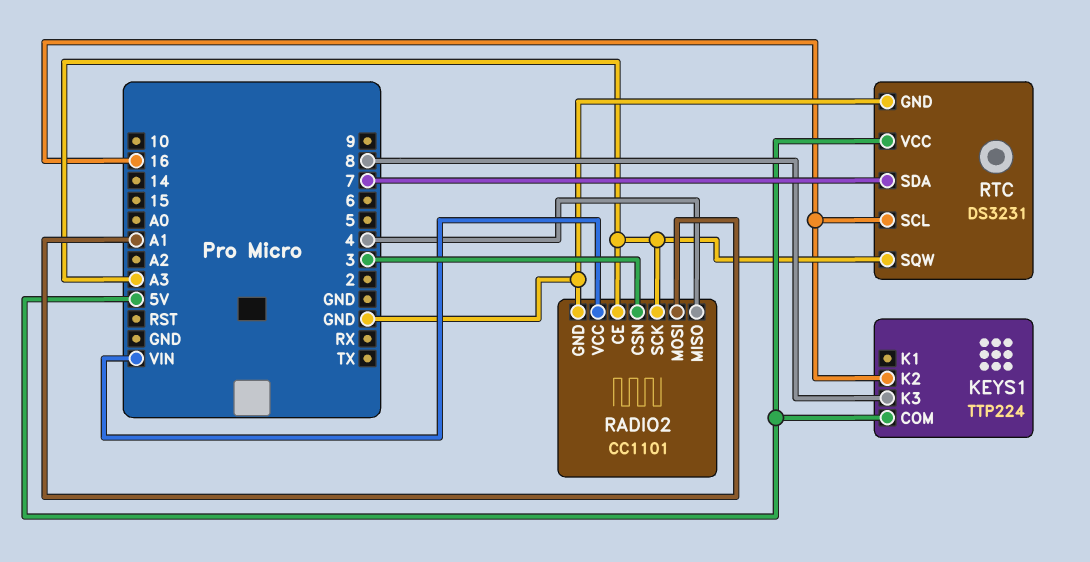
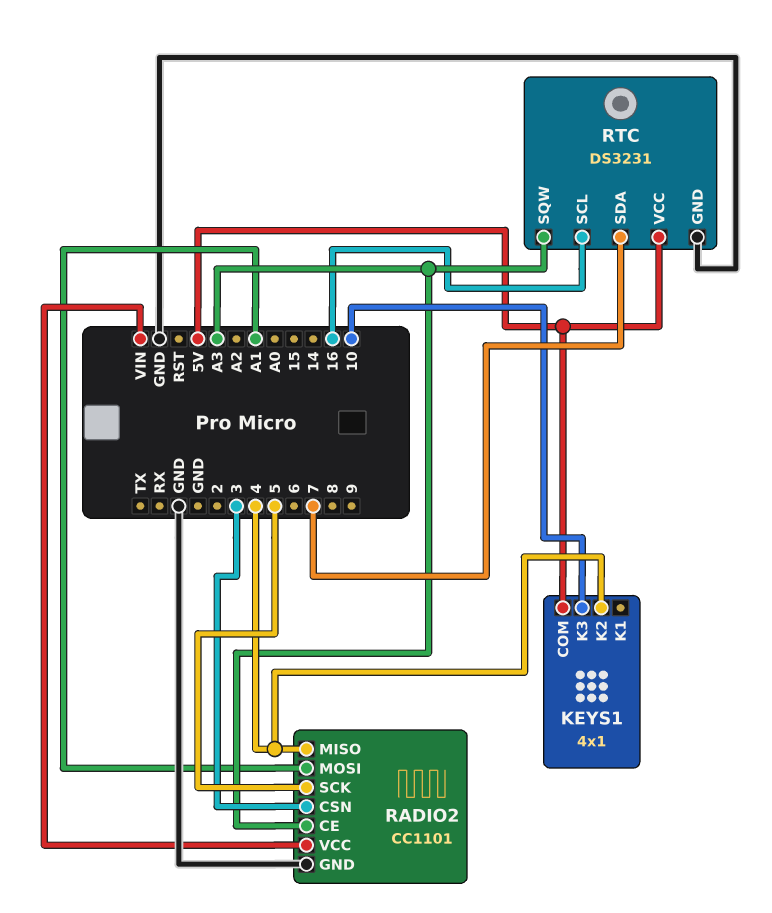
KEYS1: TTP224 -> 4x1
KEYS1 pin K2: 16 -> 4
KEYS1 pin K3: 8 -> 10
RADIO2 pin SCK: A3 -> 5

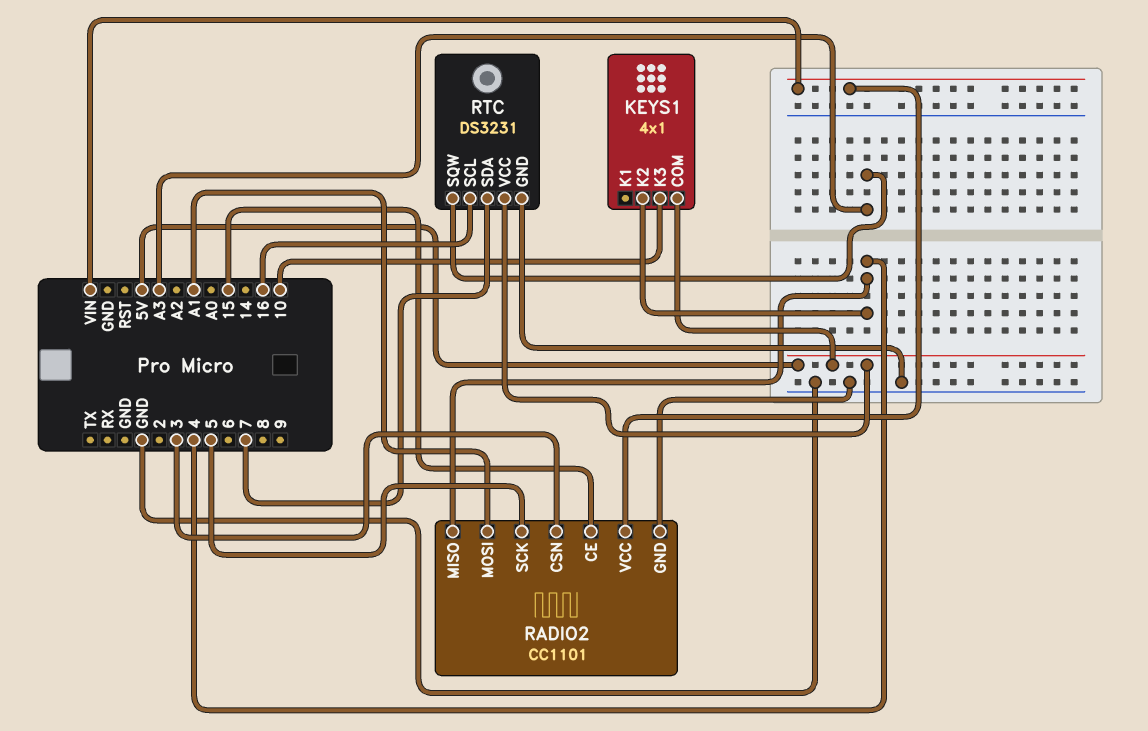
RADIO2 pin CE: A3 -> 15

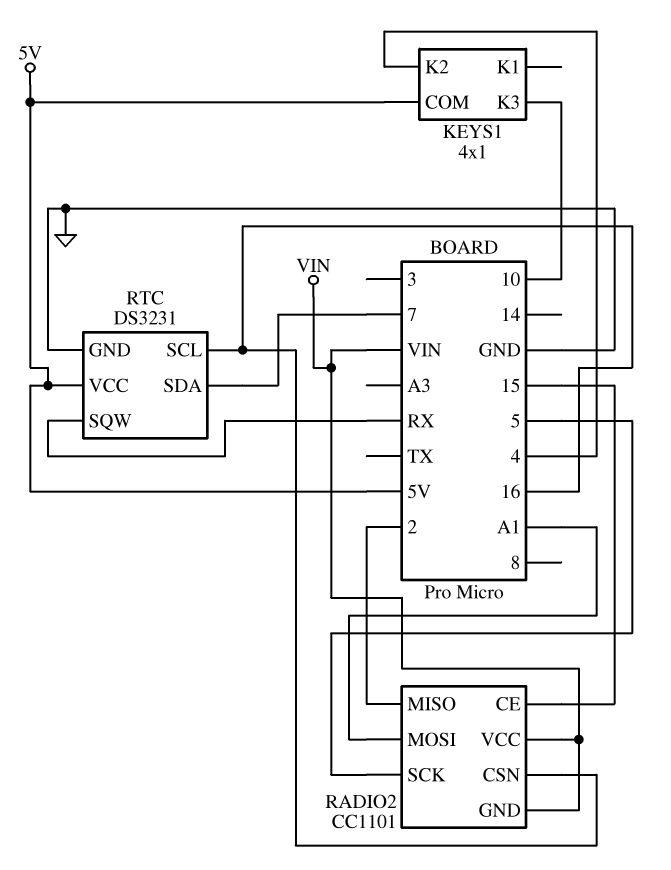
RADIO2 pin CSN: 3 -> 16
RADIO2 pin GND: GND -> VIN
RADIO2 pin MISO: 4 -> 2
RTC pin SQW: A3 -> RX

